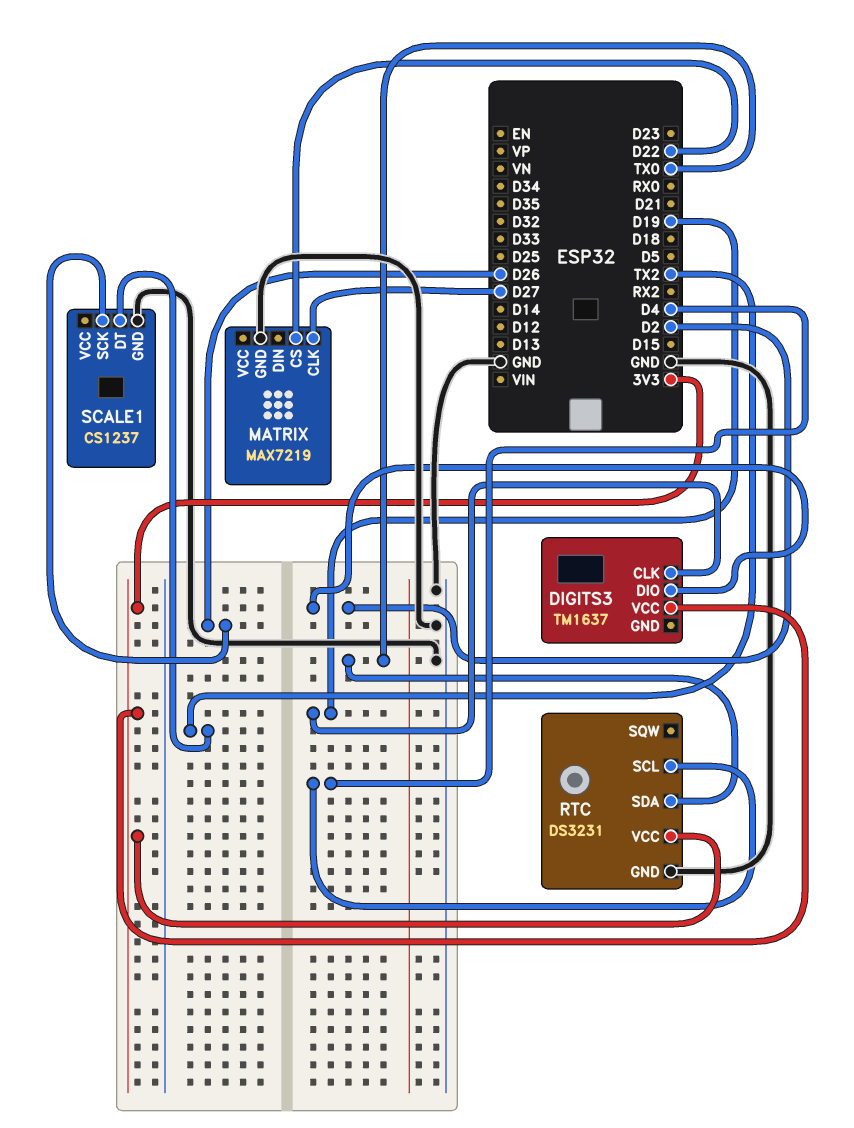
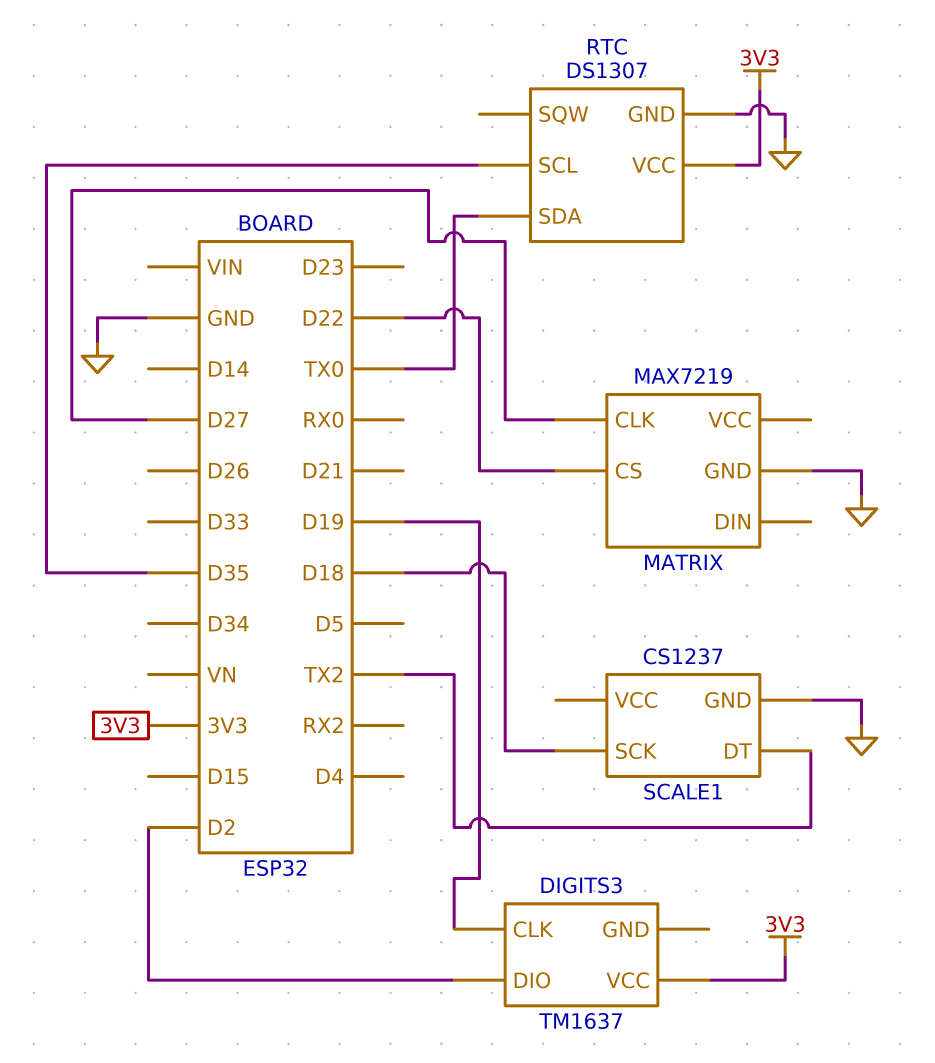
RTC: DS3231 -> DS1307
RTC pin SCL: D4 -> D35
SCALE1 pin SCK: D26 -> D18

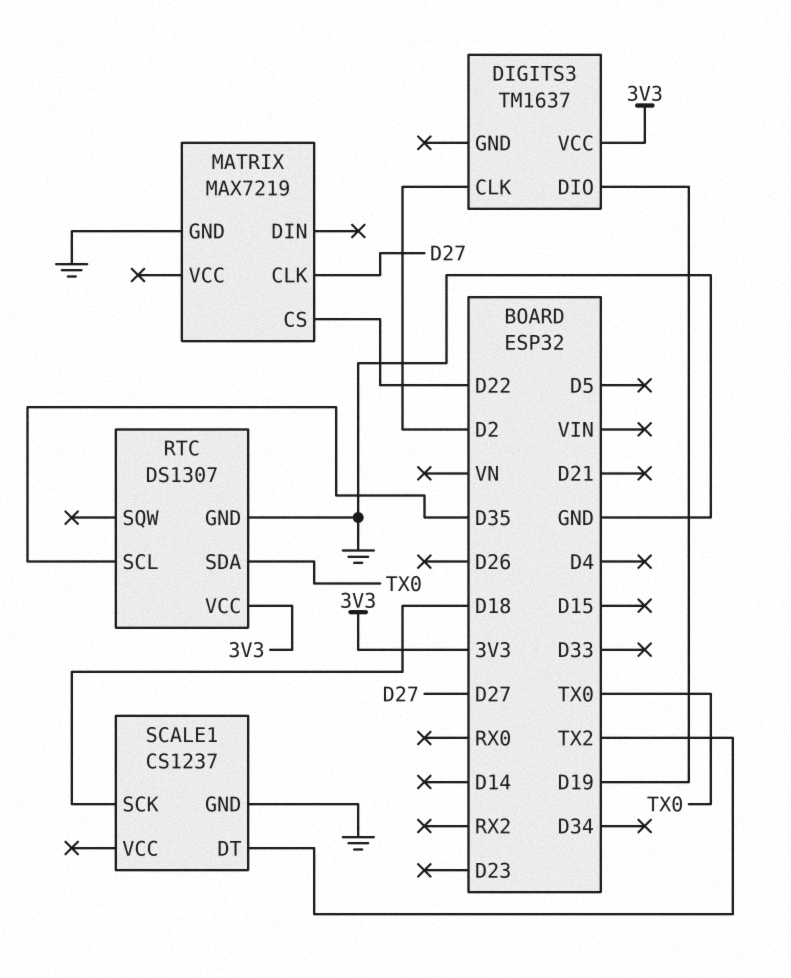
DIGITS3 pin CLK: D19 -> D2
DIGITS3 pin DIO: D2 -> D19

